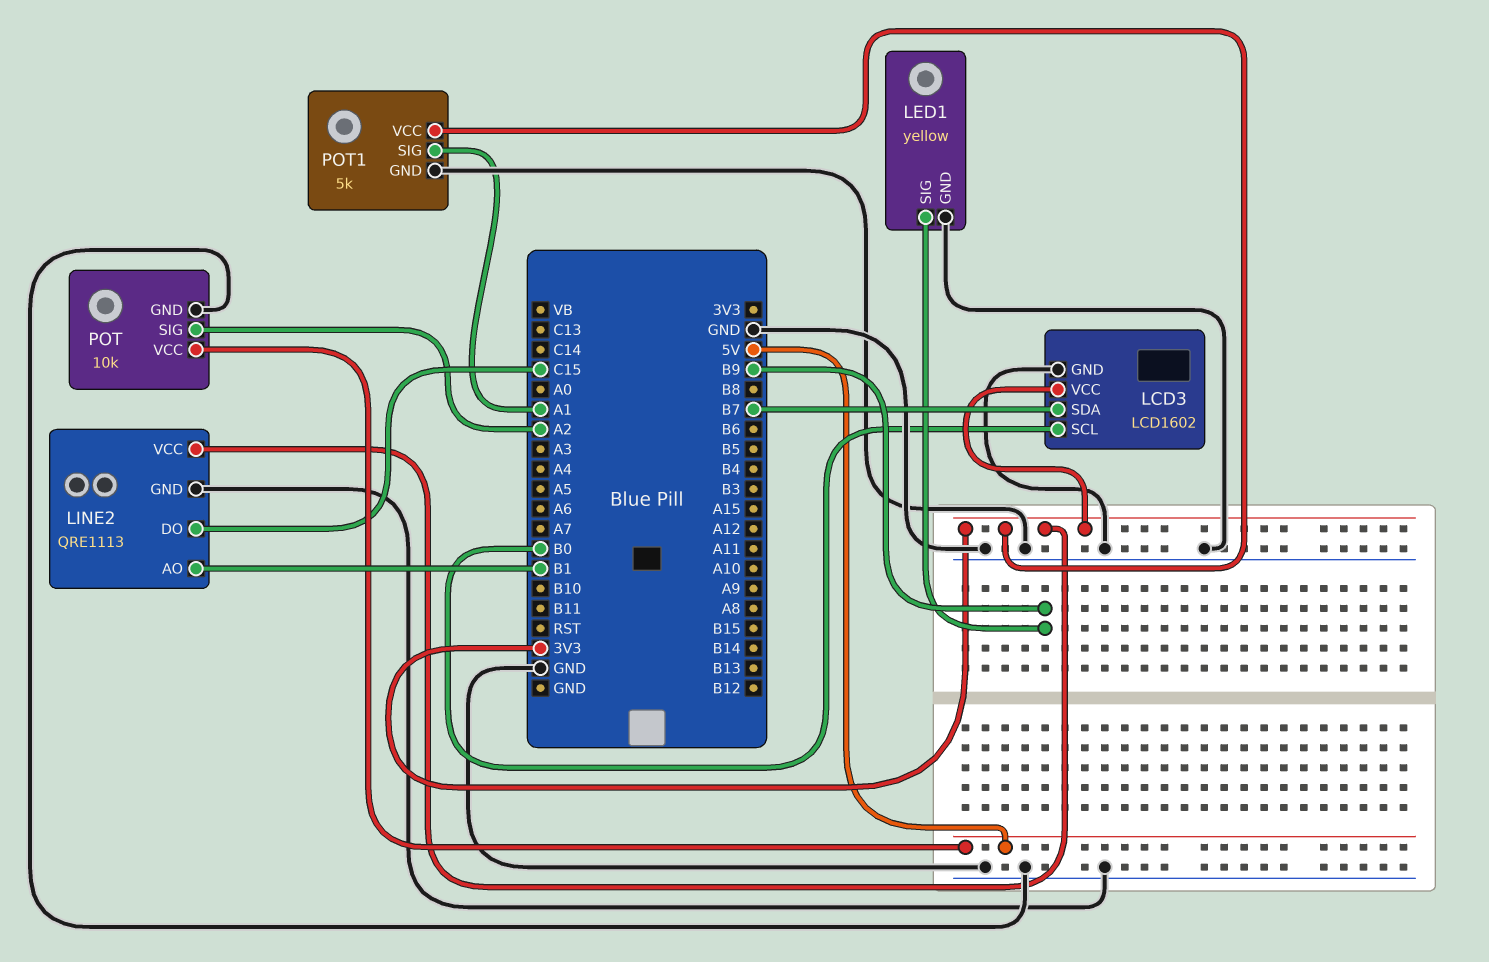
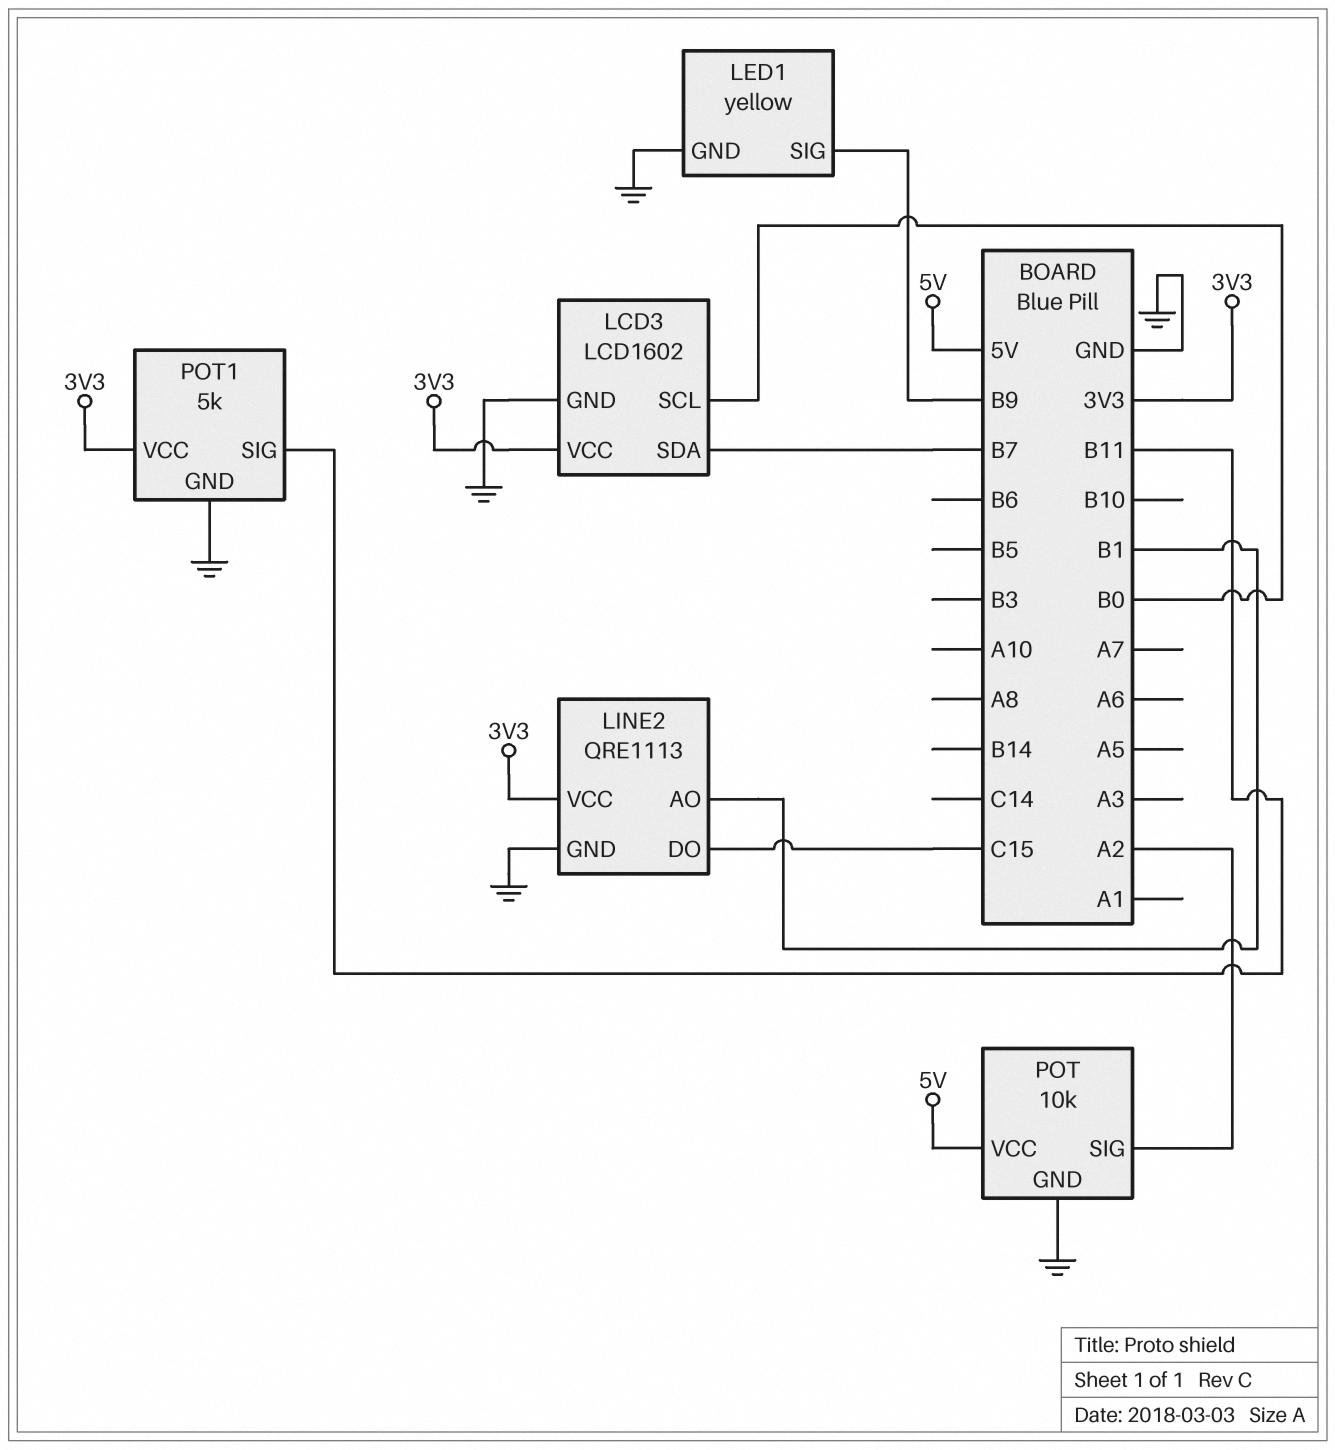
POT1 pin SIG: A1 -> B11

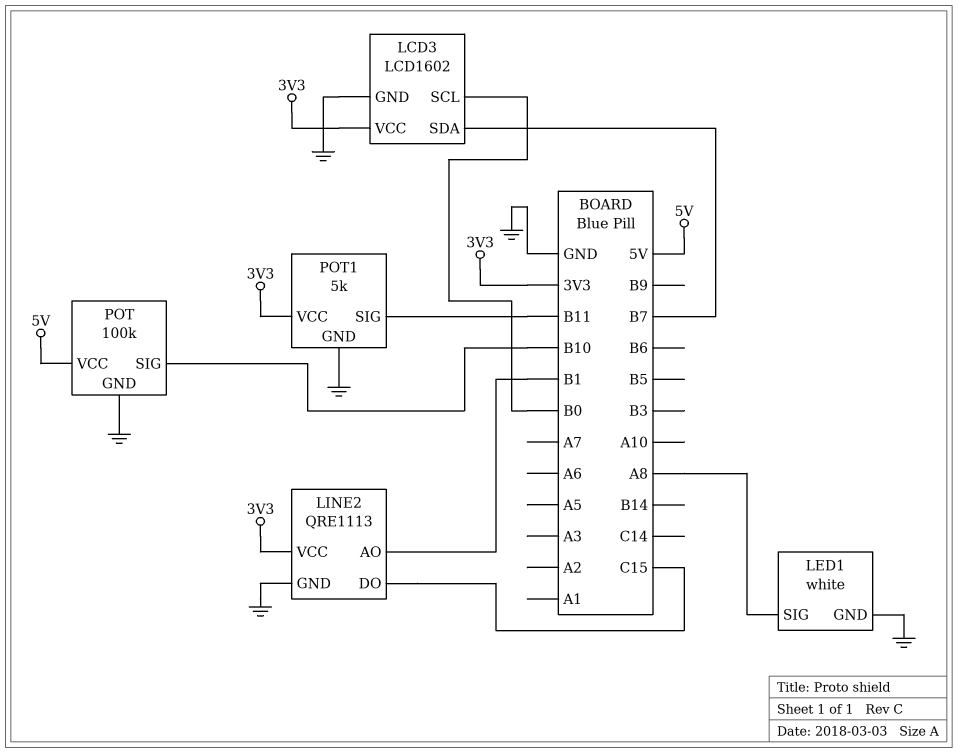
LED1: yellow -> white
LED1 pin SIG: B9 -> A8
POT: 10k -> 100k
POT pin SIG: A2 -> B10

